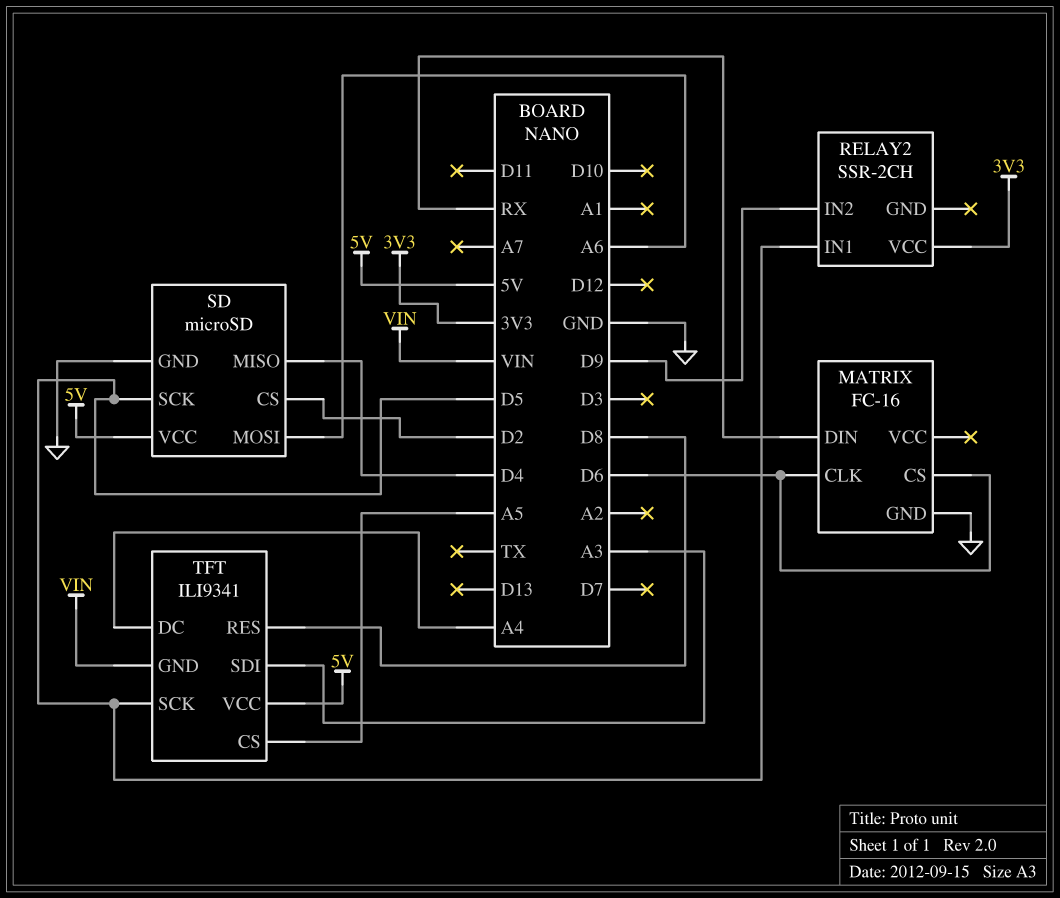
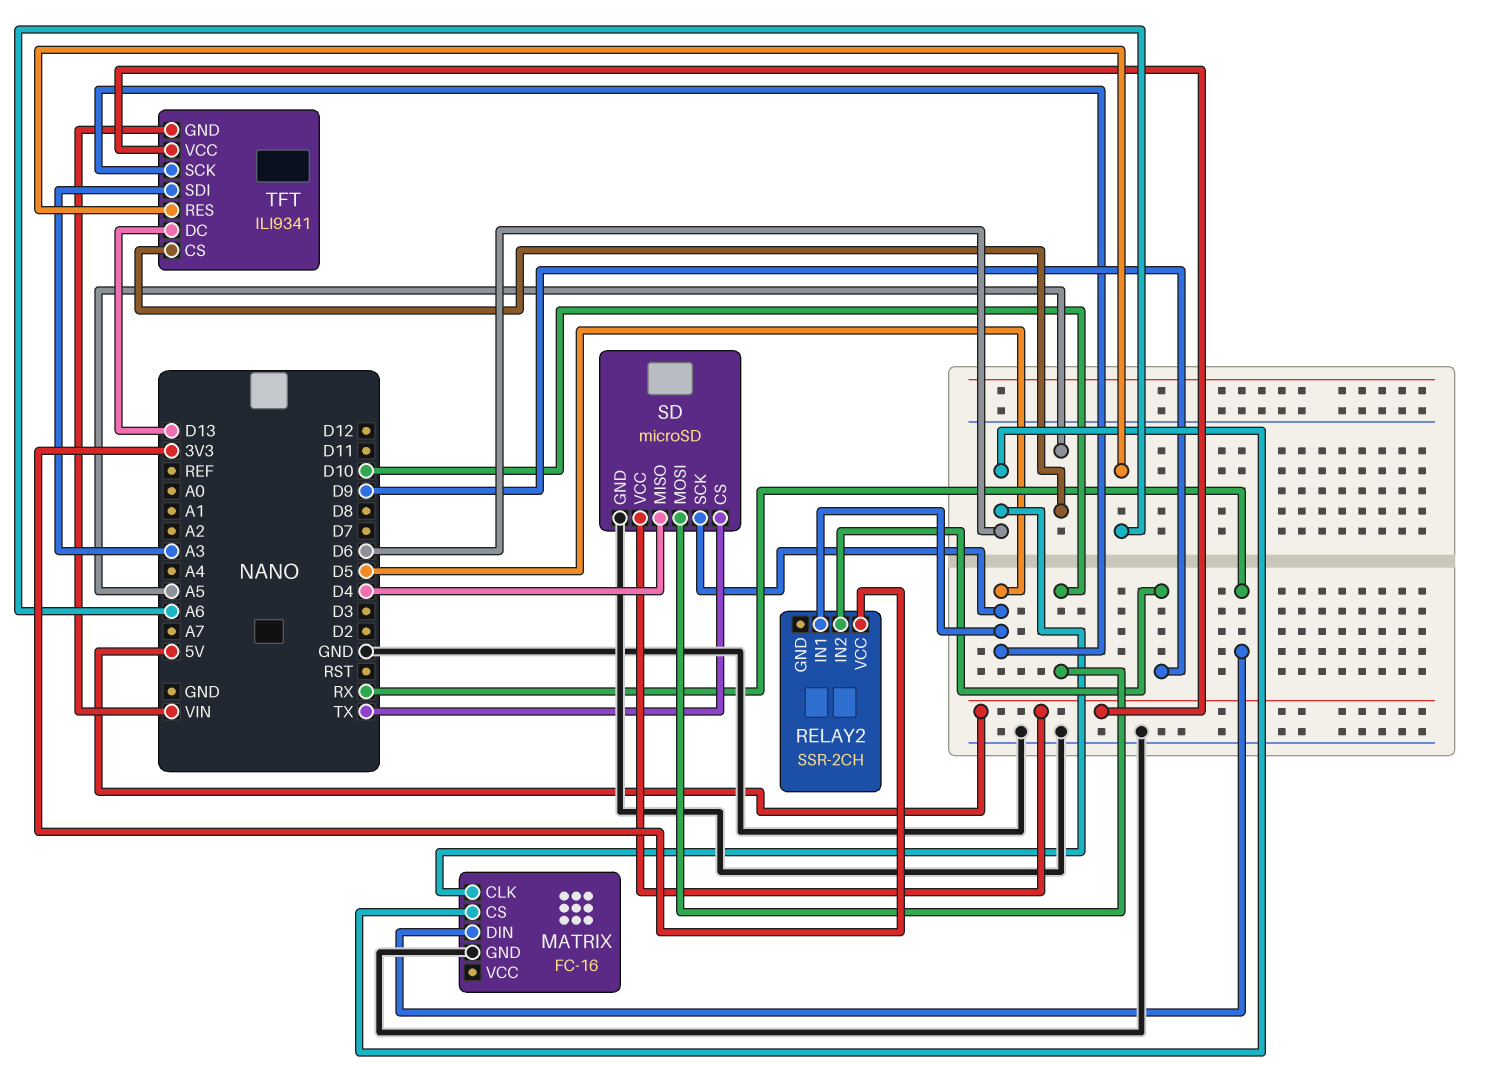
SD pin CS: D2 -> TX
SD pin MOSI: A6 -> D10
TFT pin DC: A4 -> D13
TFT pin RES: D8 -> A6

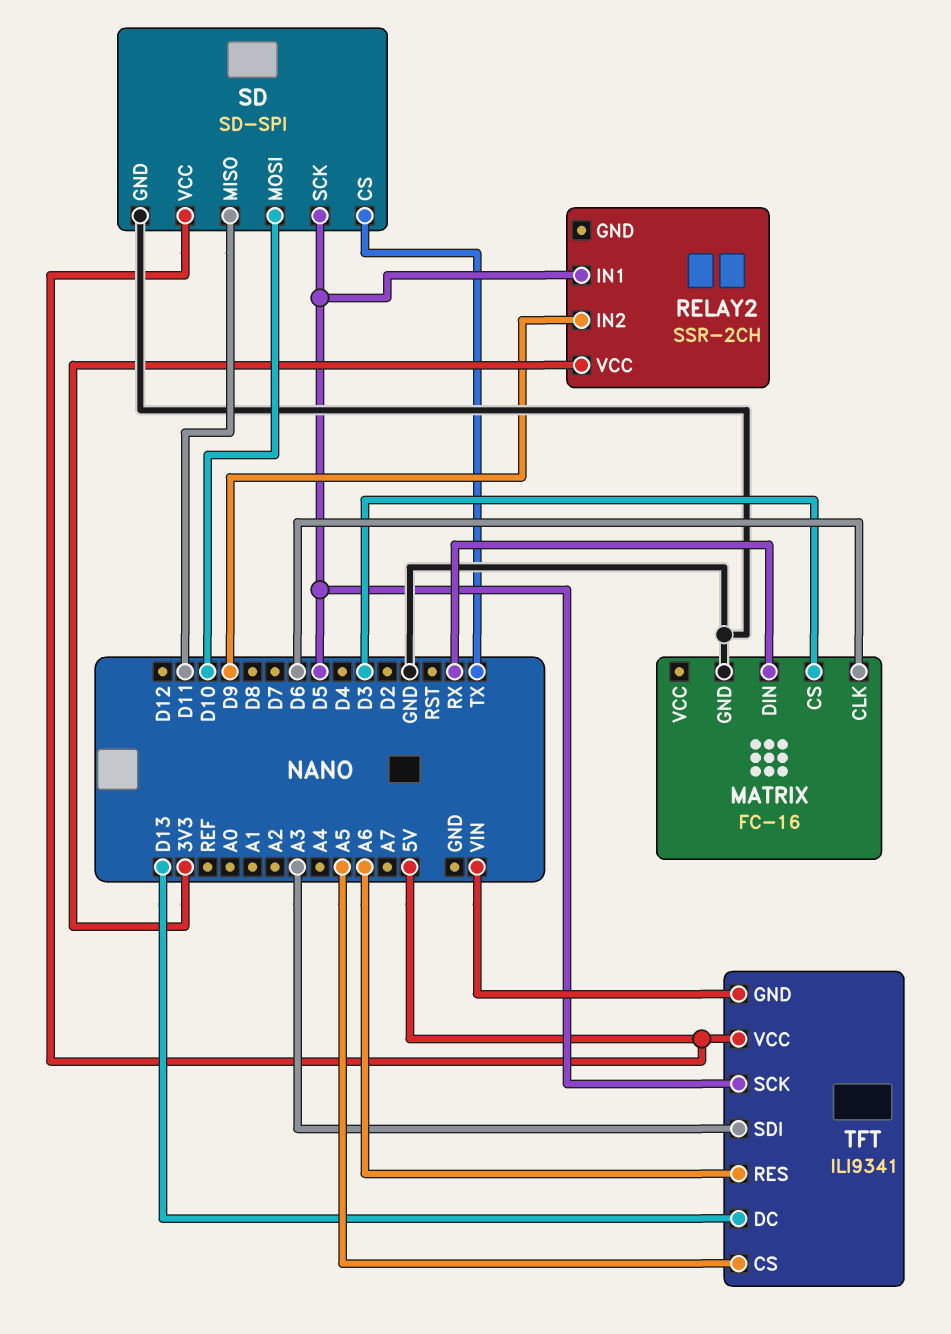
MATRIX pin CS: D6 -> D3
SD: microSD -> SD-SPI
SD pin MISO: D4 -> D11

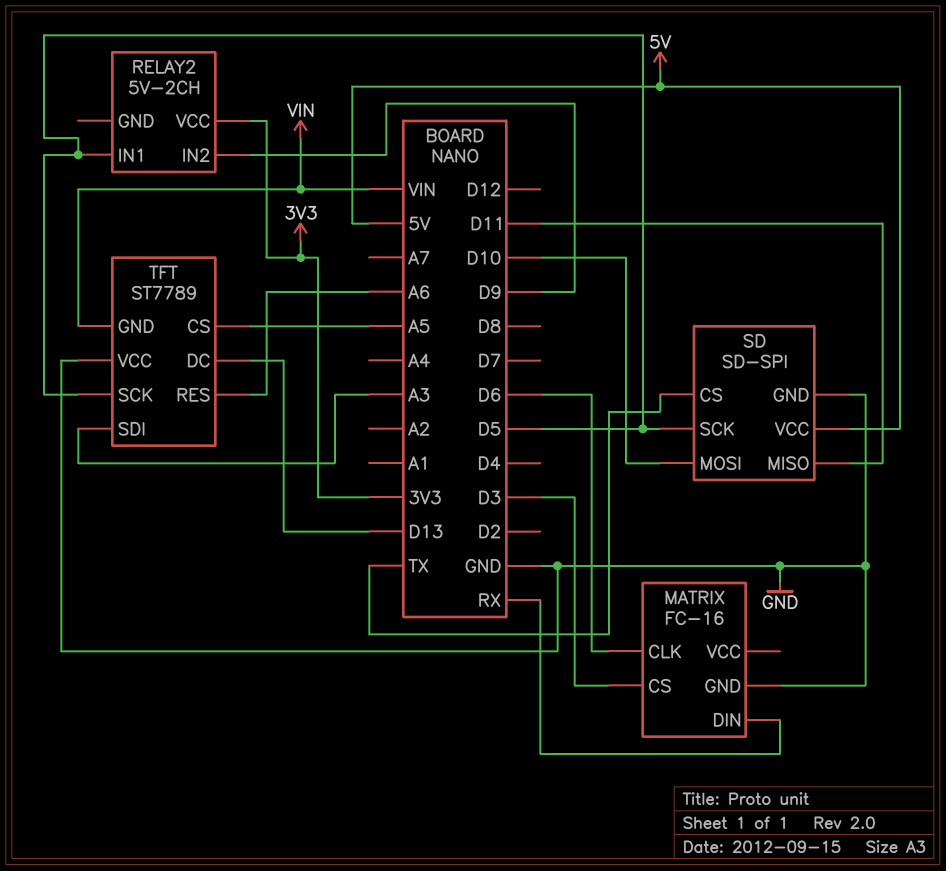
RELAY2: SSR-2CH -> 5V-2CH
TFT: ILI9341 -> ST7789
TFT pin VCC: 5V -> GND

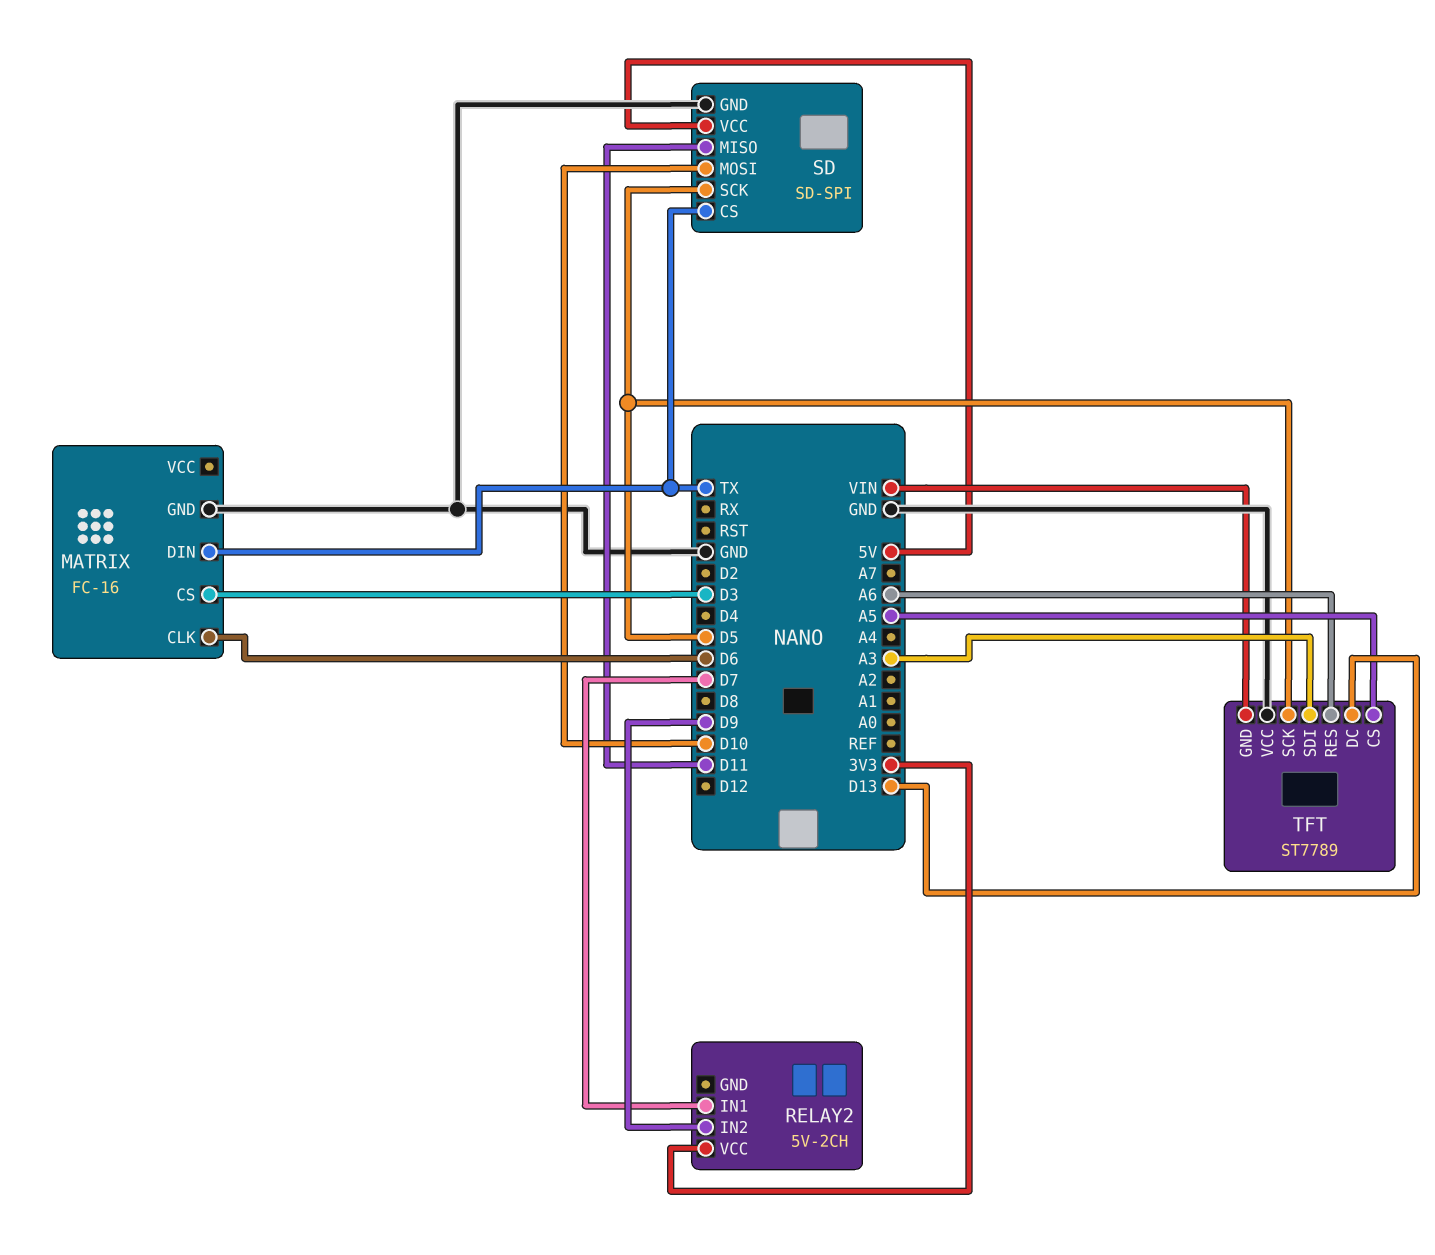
MATRIX pin DIN: RX -> TX
RELAY2 pin IN1: D5 -> D7

